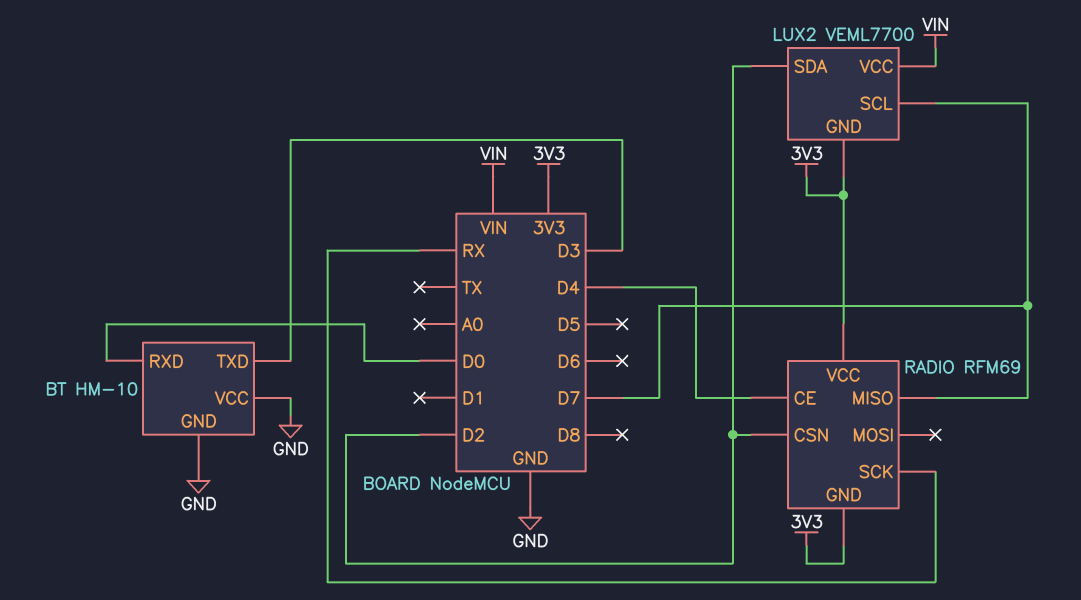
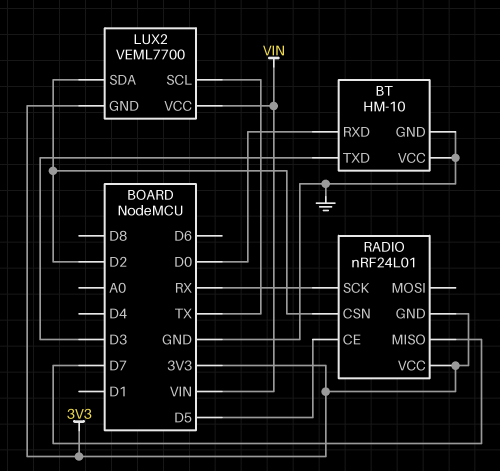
LUX2 pin SCL: D7 -> TX
RADIO: RFM69 -> nRF24L01
RADIO pin CE: D4 -> D5

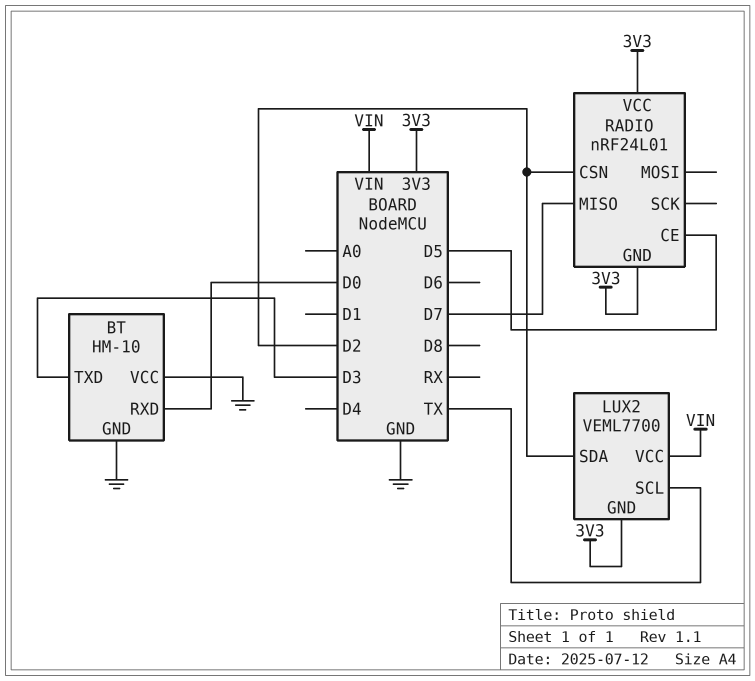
RADIO pin SCK: RX -> none

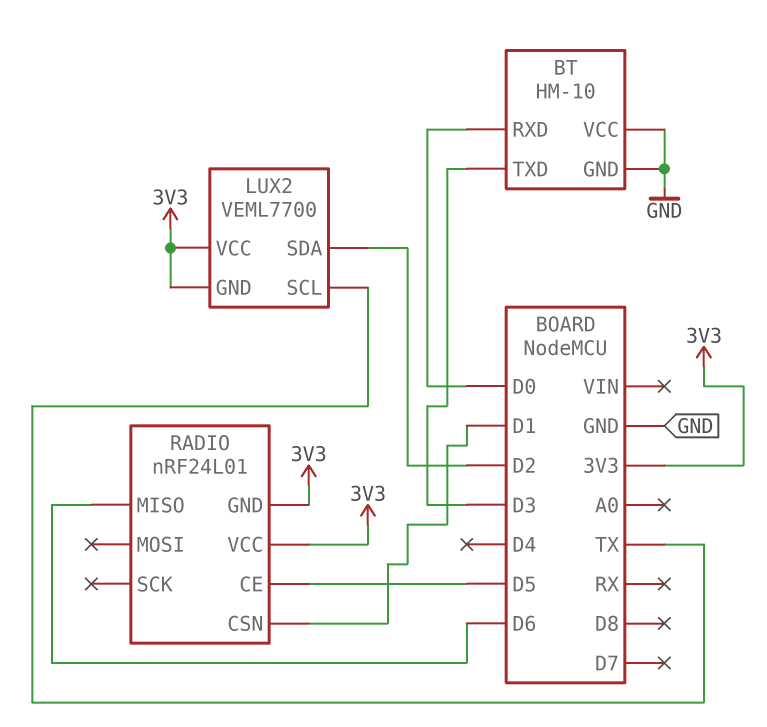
LUX2 pin VCC: VIN -> 3V3
RADIO pin CSN: D2 -> D1
RADIO pin MISO: D7 -> D6

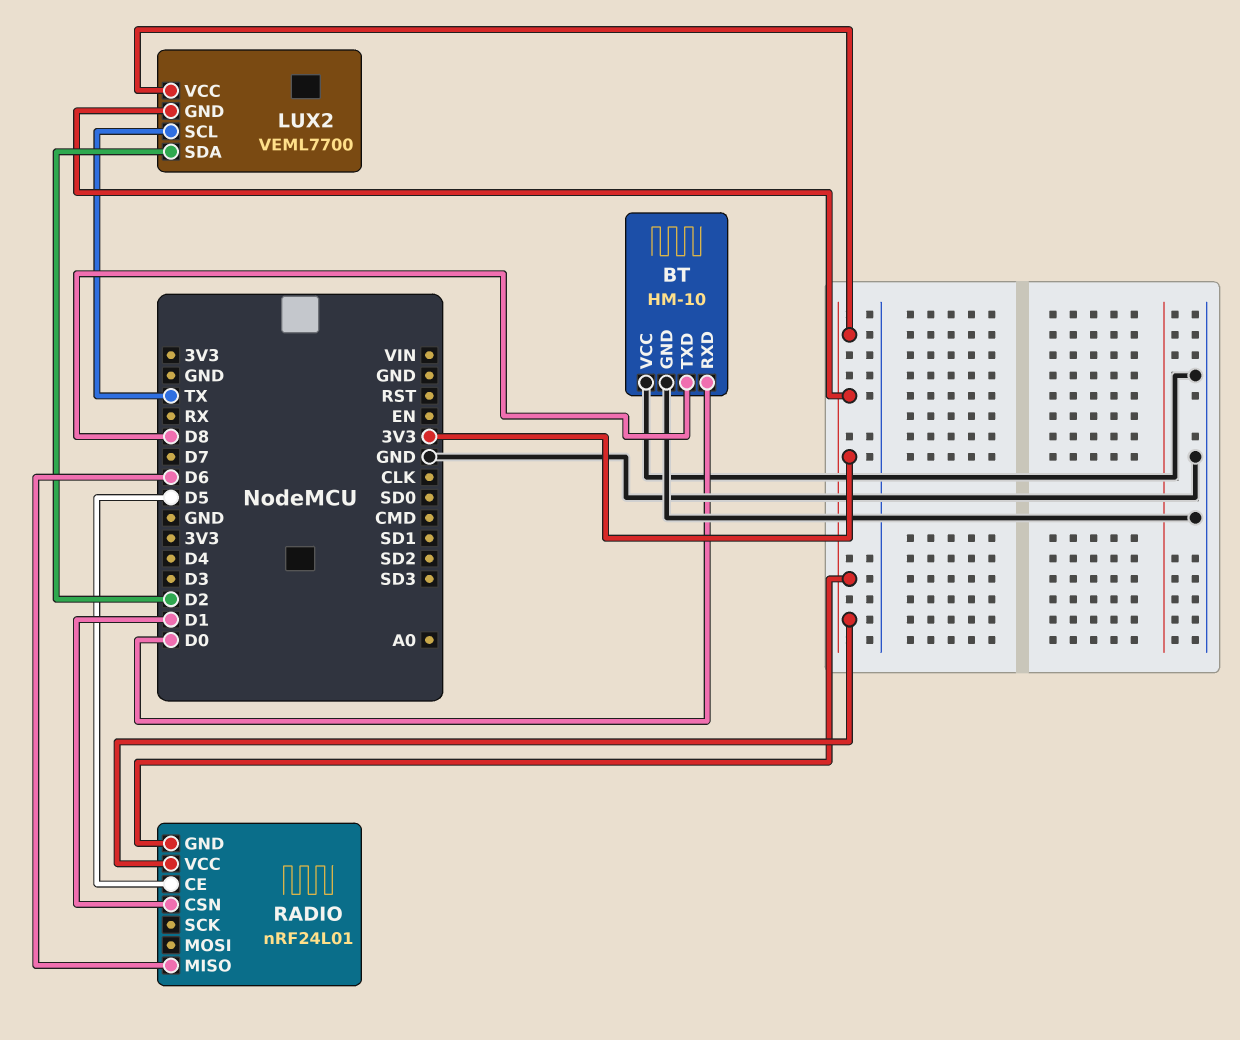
BT pin TXD: D3 -> D8

